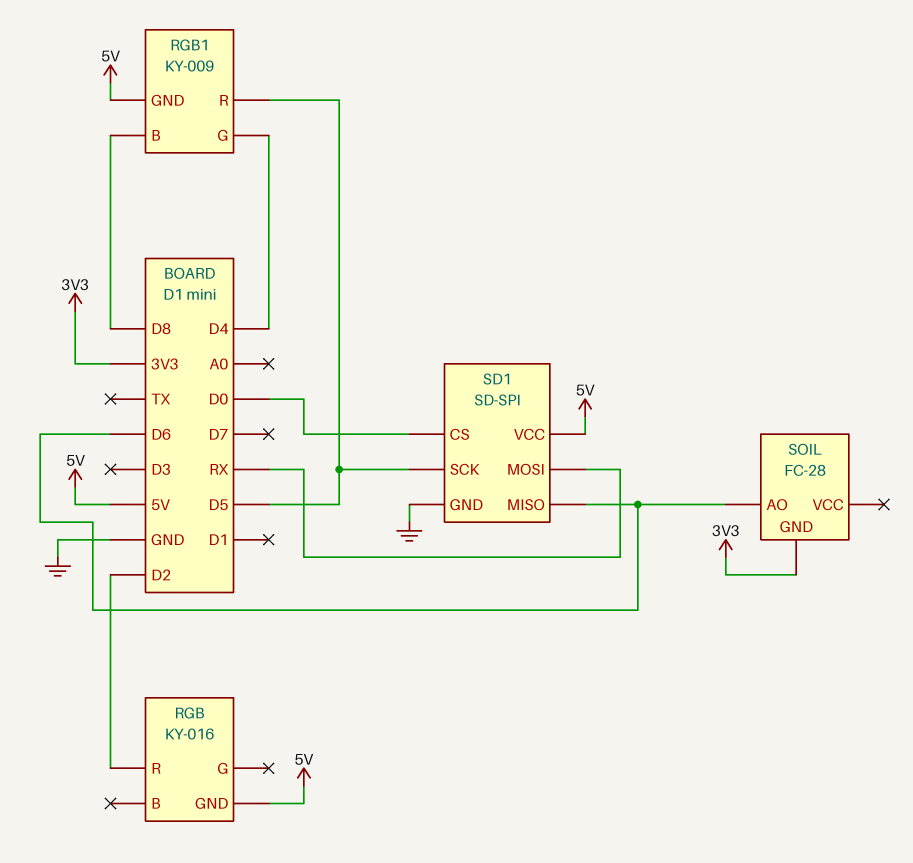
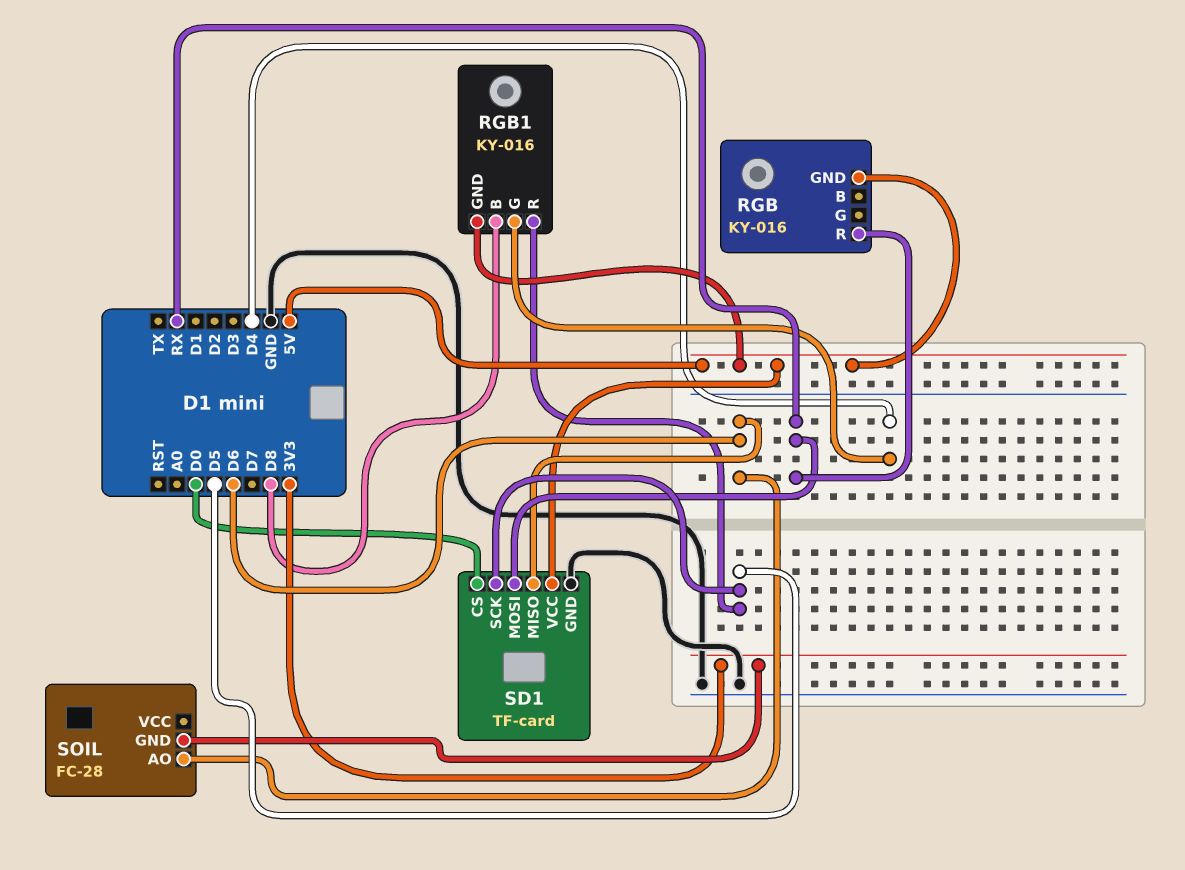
RGB pin R: D2 -> RX
RGB1: KY-009 -> KY-016
SD1: SD-SPI -> TF-card

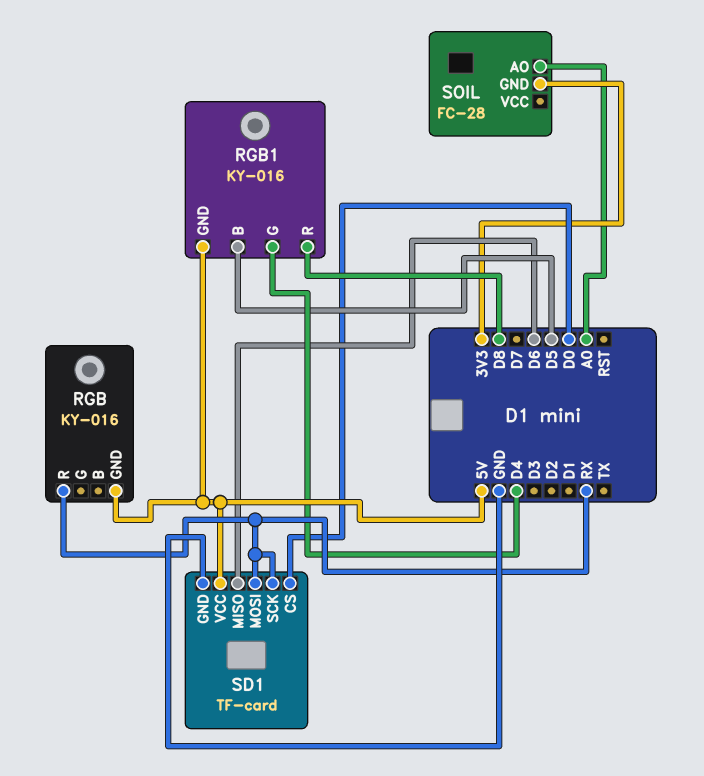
RGB1 pin B: D8 -> D5
RGB1 pin R: D5 -> D8
SD1 pin SCK: D5 -> RX
SOIL pin AO: D6 -> A0

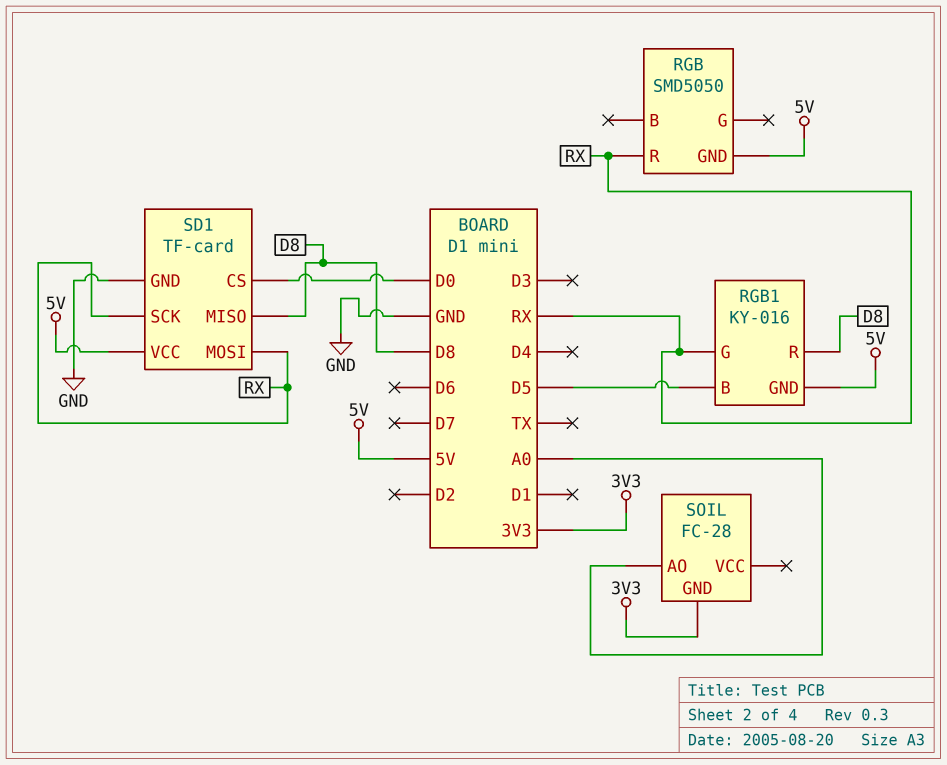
RGB: KY-016 -> SMD5050
RGB1 pin G: D4 -> RX
SD1 pin MISO: D6 -> D8

